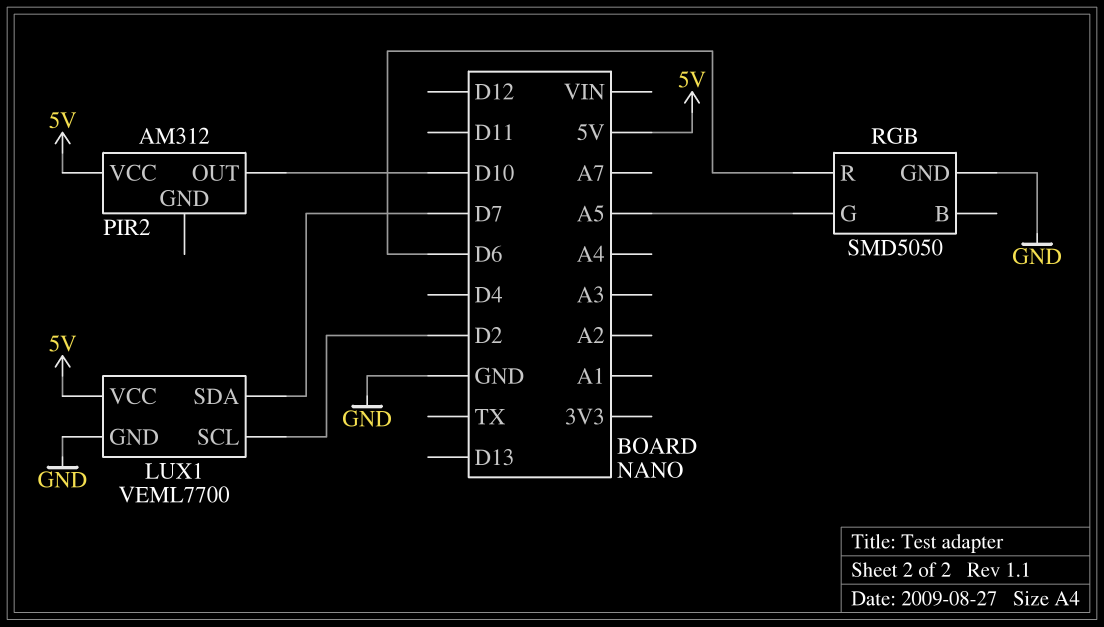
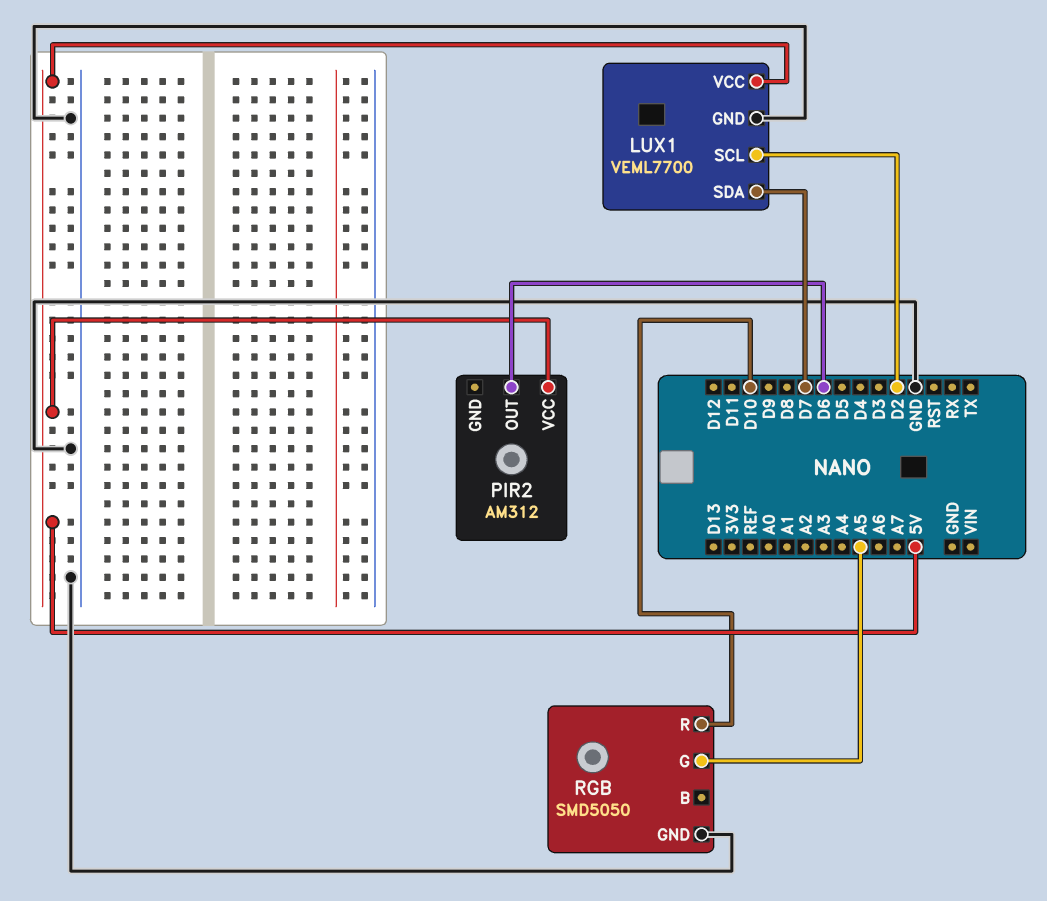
PIR2 pin OUT: D10 -> D6
RGB pin R: D6 -> D10

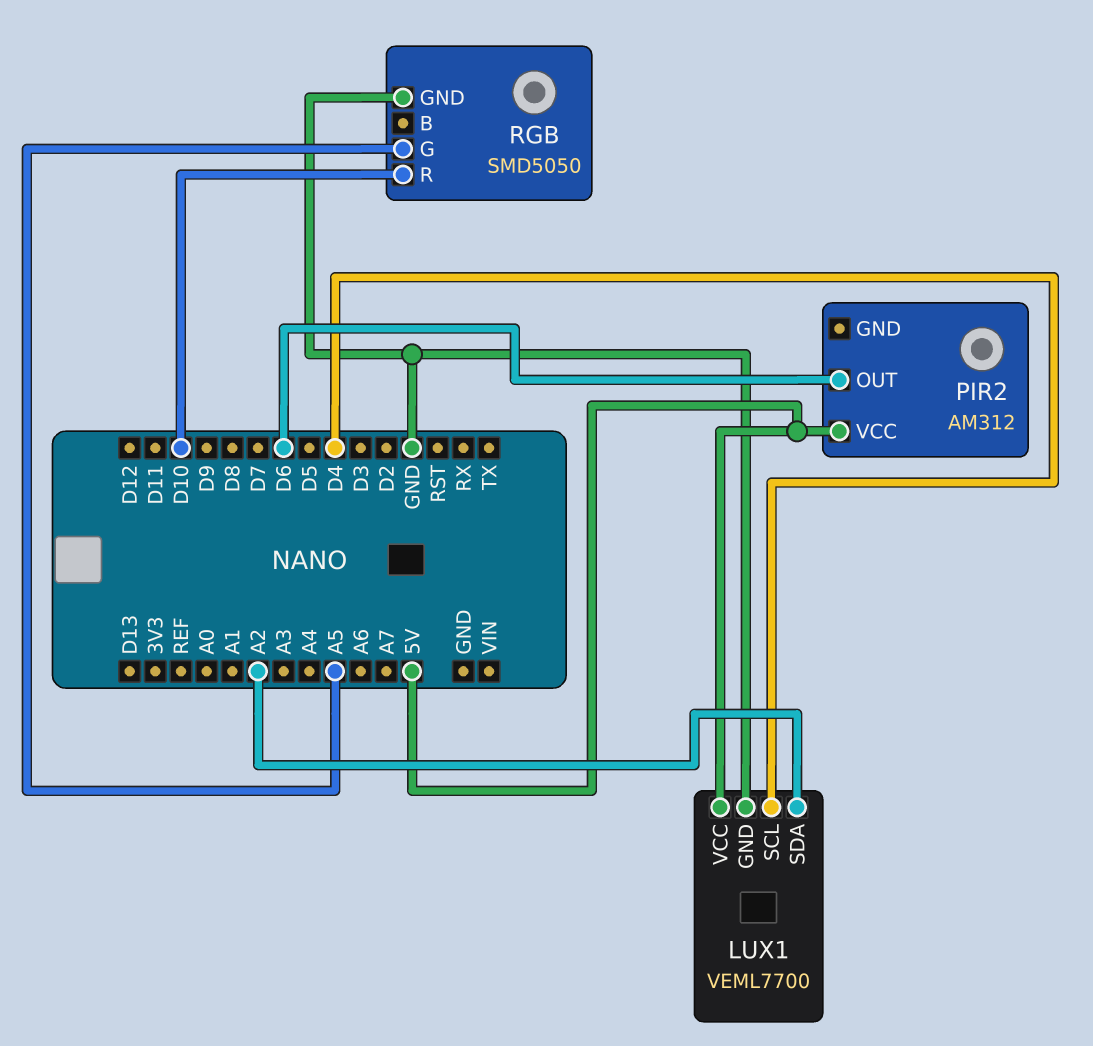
LUX1 pin SCL: D2 -> D4
LUX1 pin SDA: D7 -> A2

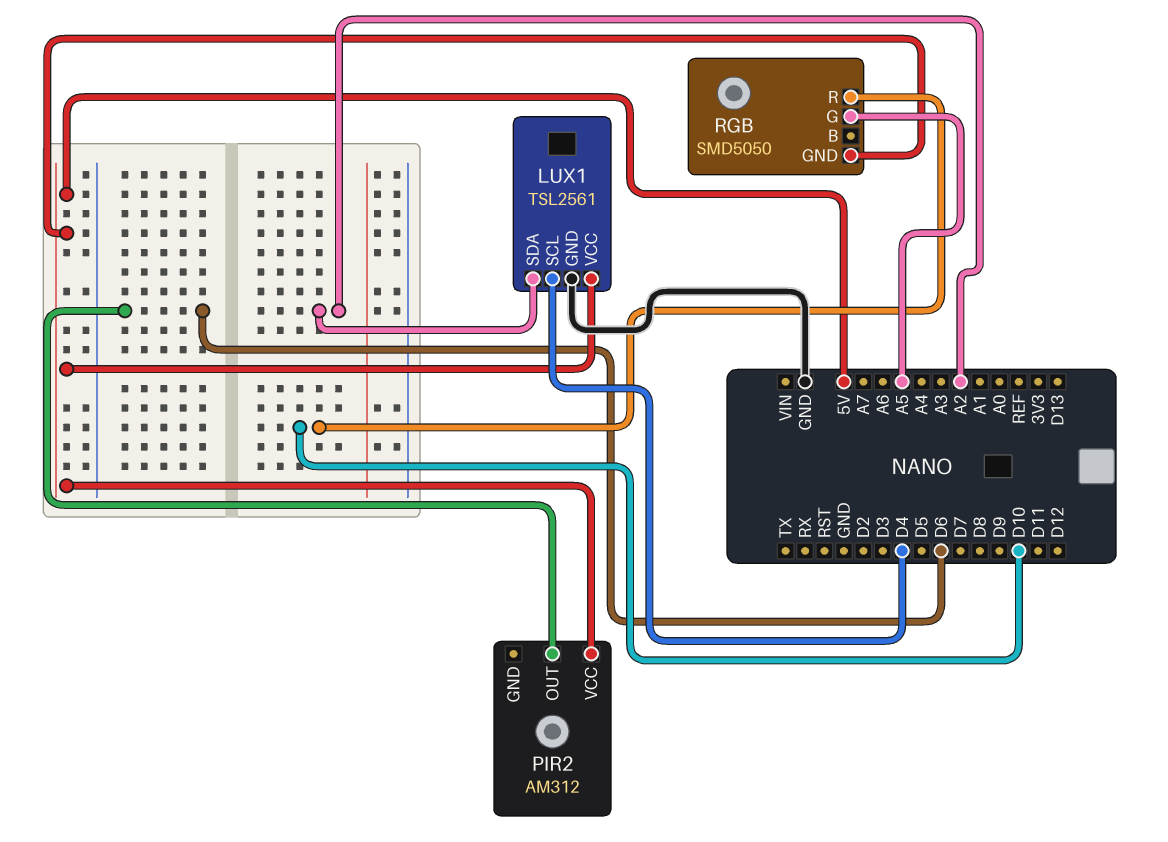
LUX1: VEML7700 -> TSL2561
RGB pin GND: GND -> 5V

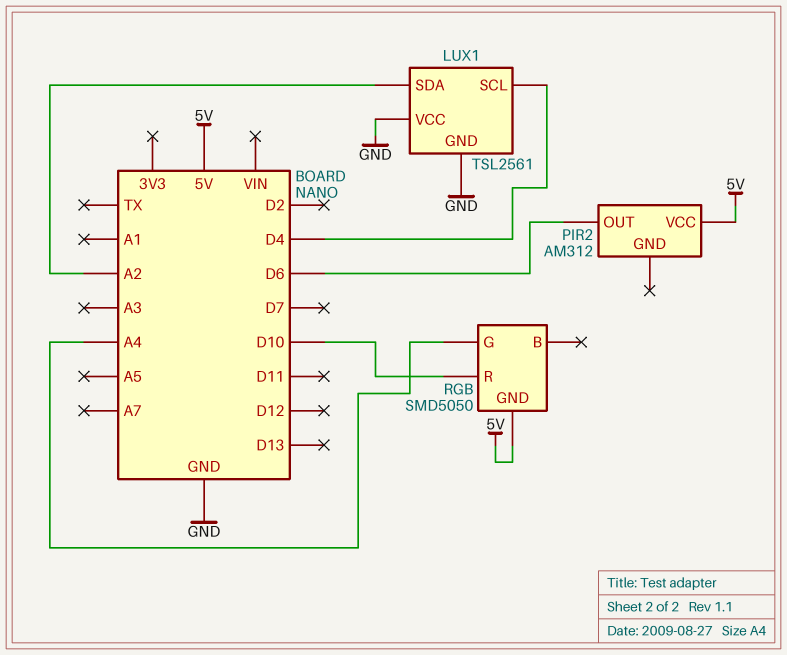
LUX1 pin VCC: 5V -> GND
RGB pin G: A5 -> A4

